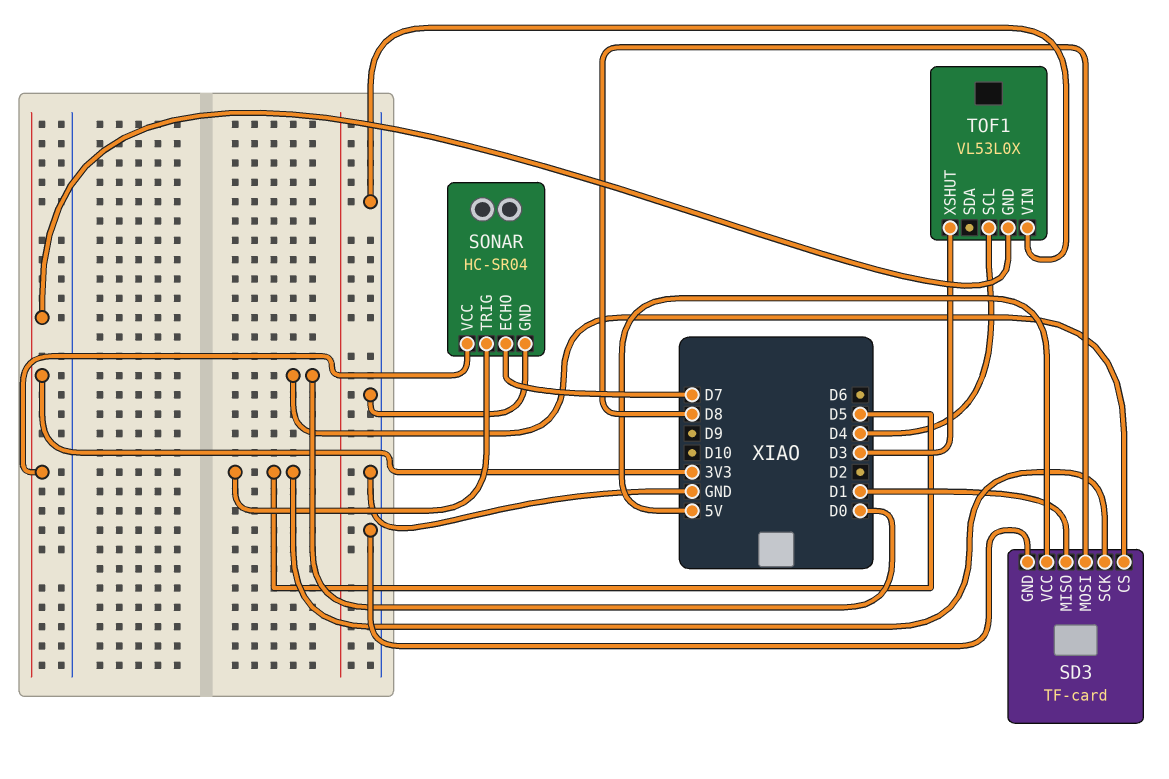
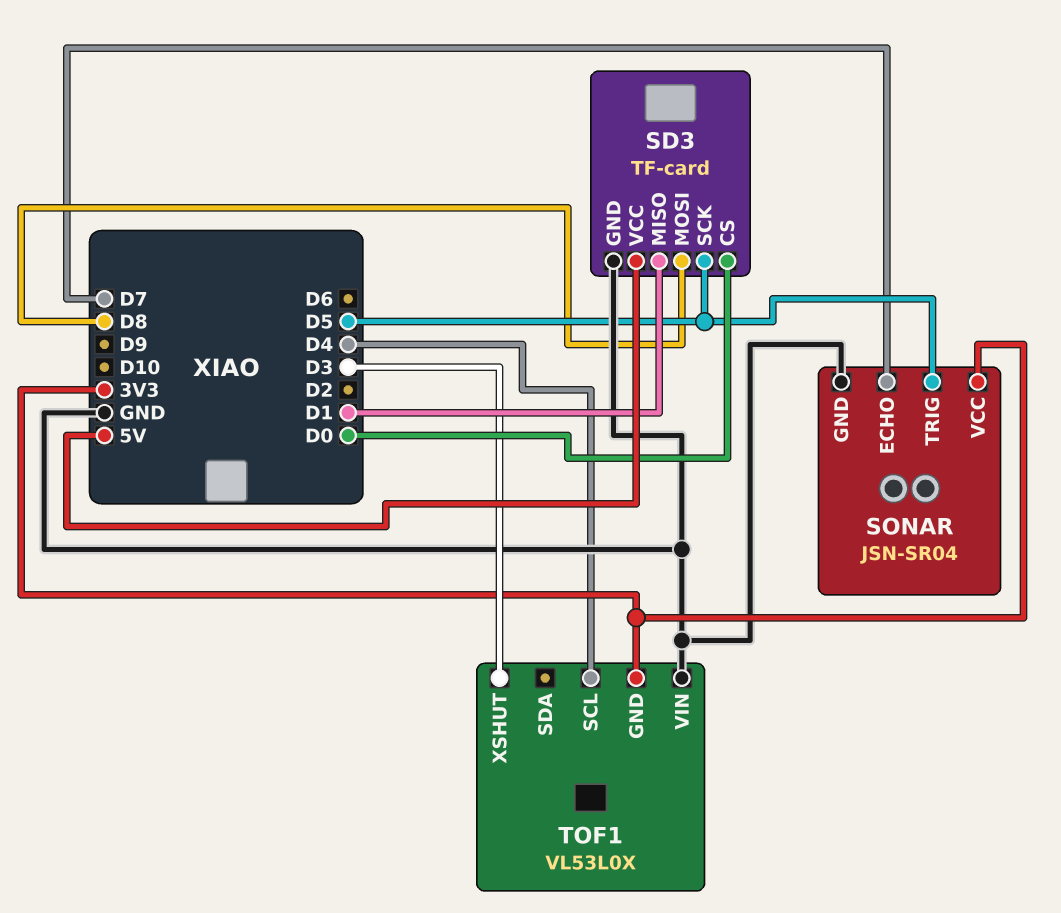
SONAR: HC-SR04 -> JSN-SR04

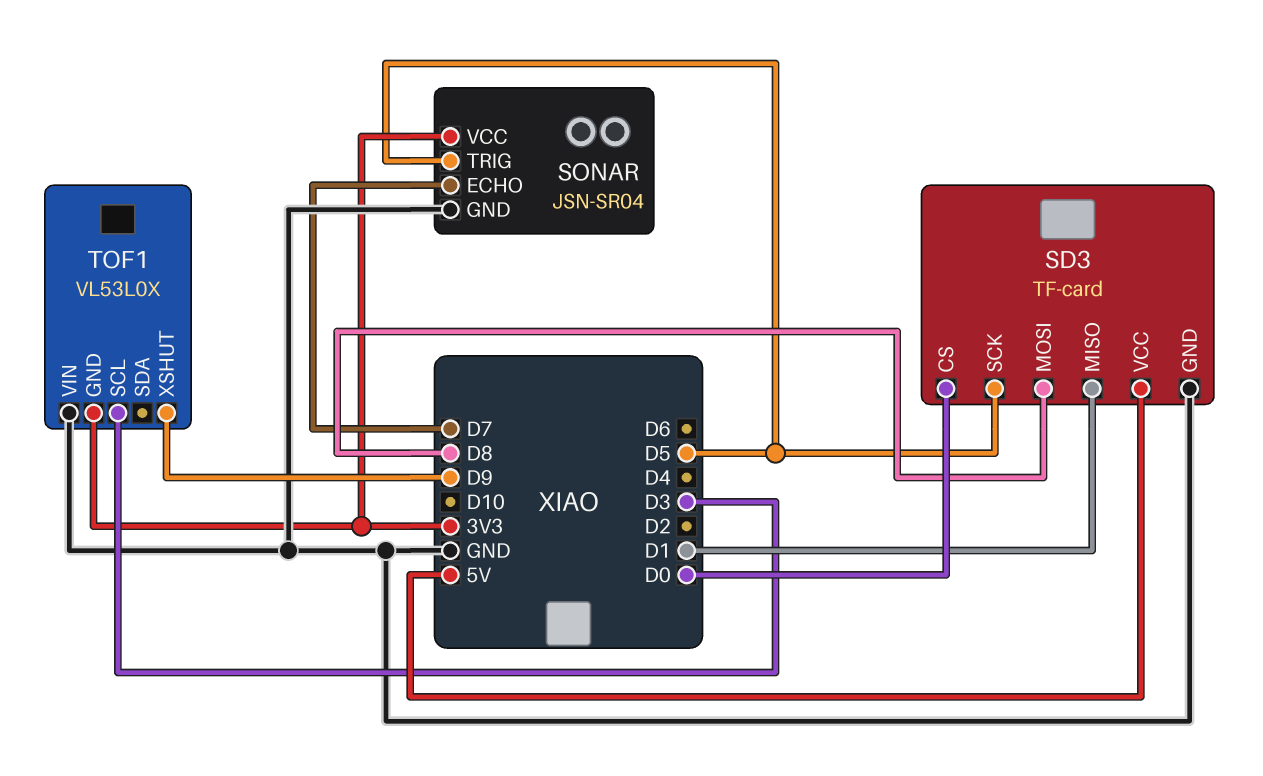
TOF1 pin SCL: D4 -> D3
TOF1 pin XSHUT: D3 -> D9

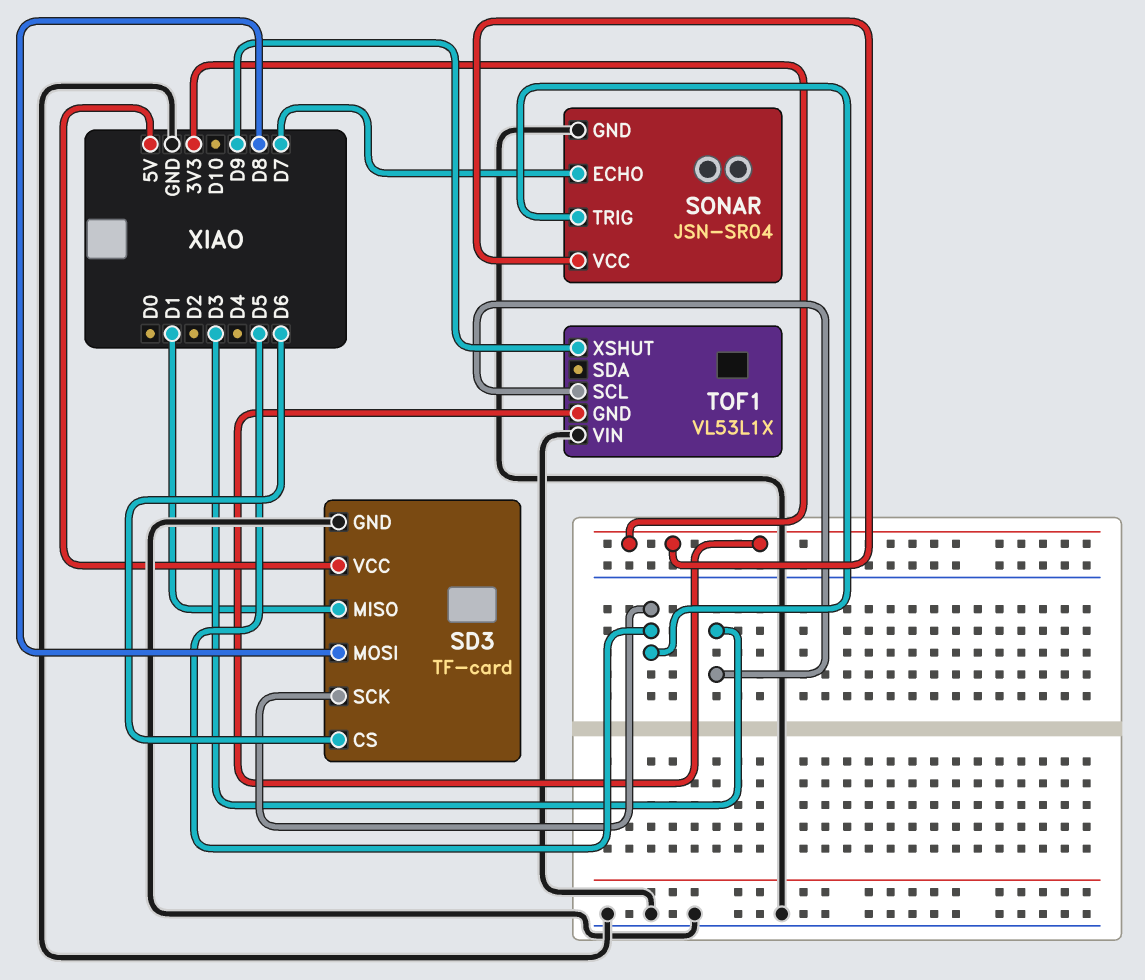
SD3 pin CS: D0 -> D6
TOF1: VL53L0X -> VL53L1X

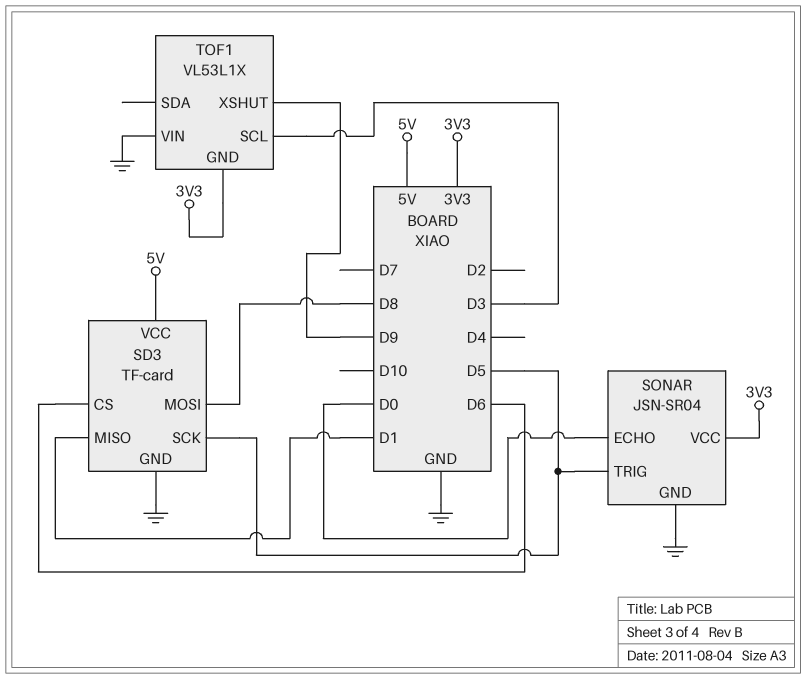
SONAR pin ECHO: D7 -> D0

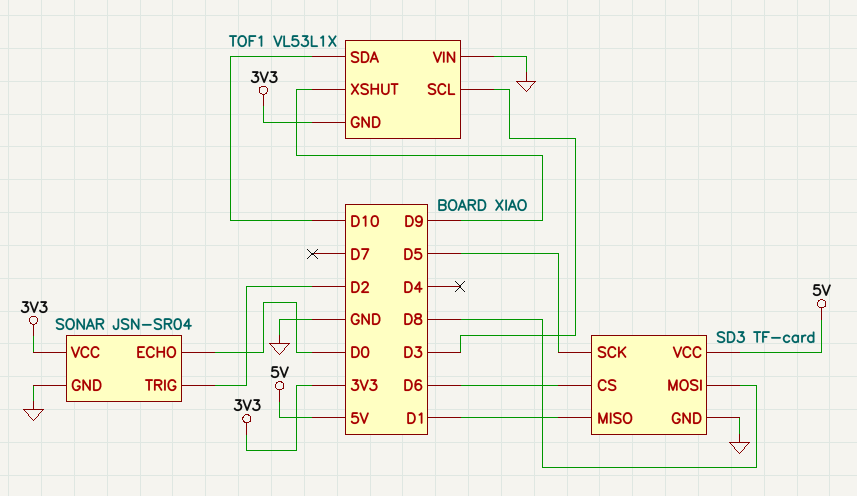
SONAR pin TRIG: D5 -> D2
TOF1 pin SDA: none -> D10

